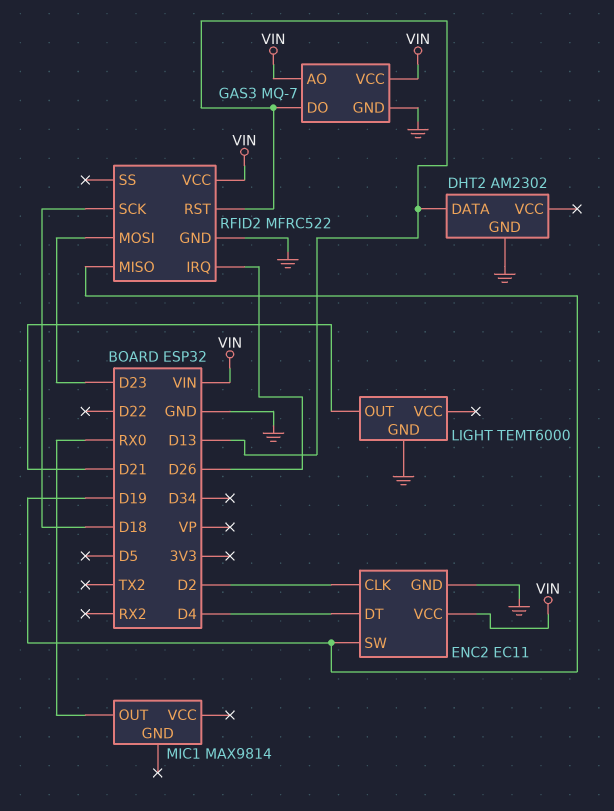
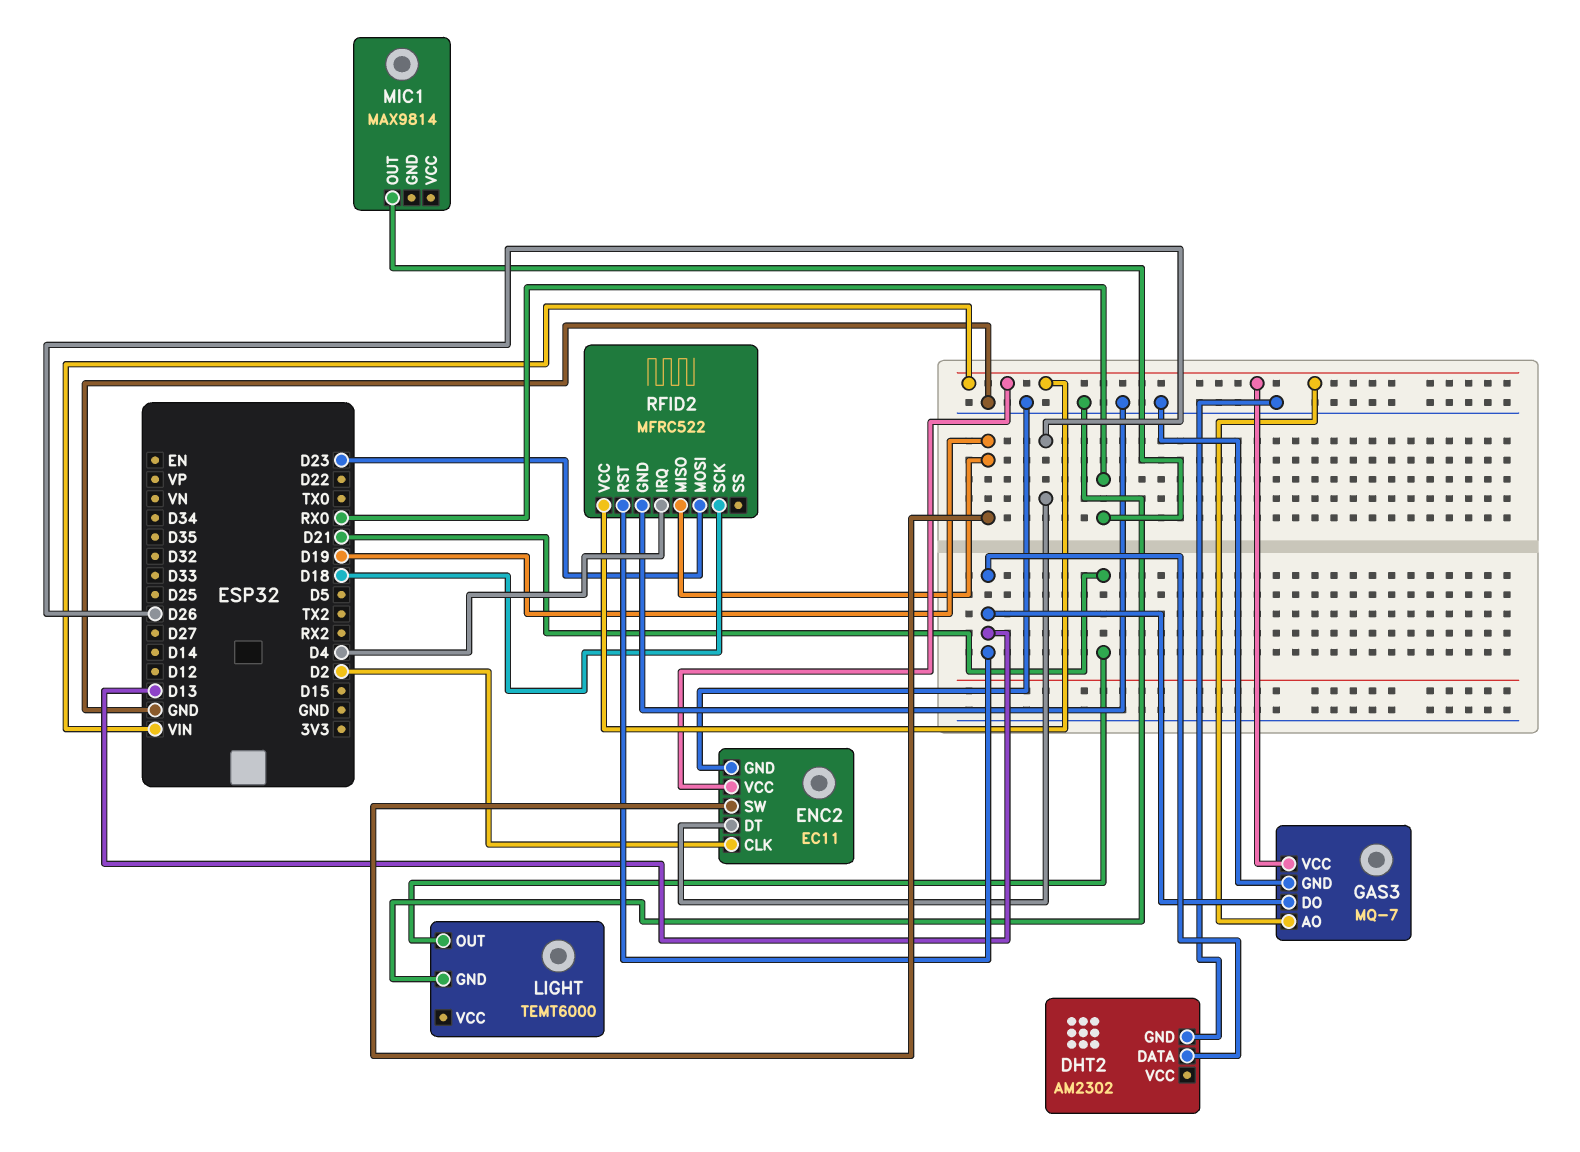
ENC2 pin DT: D4 -> D26
RFID2 pin IRQ: D26 -> D4

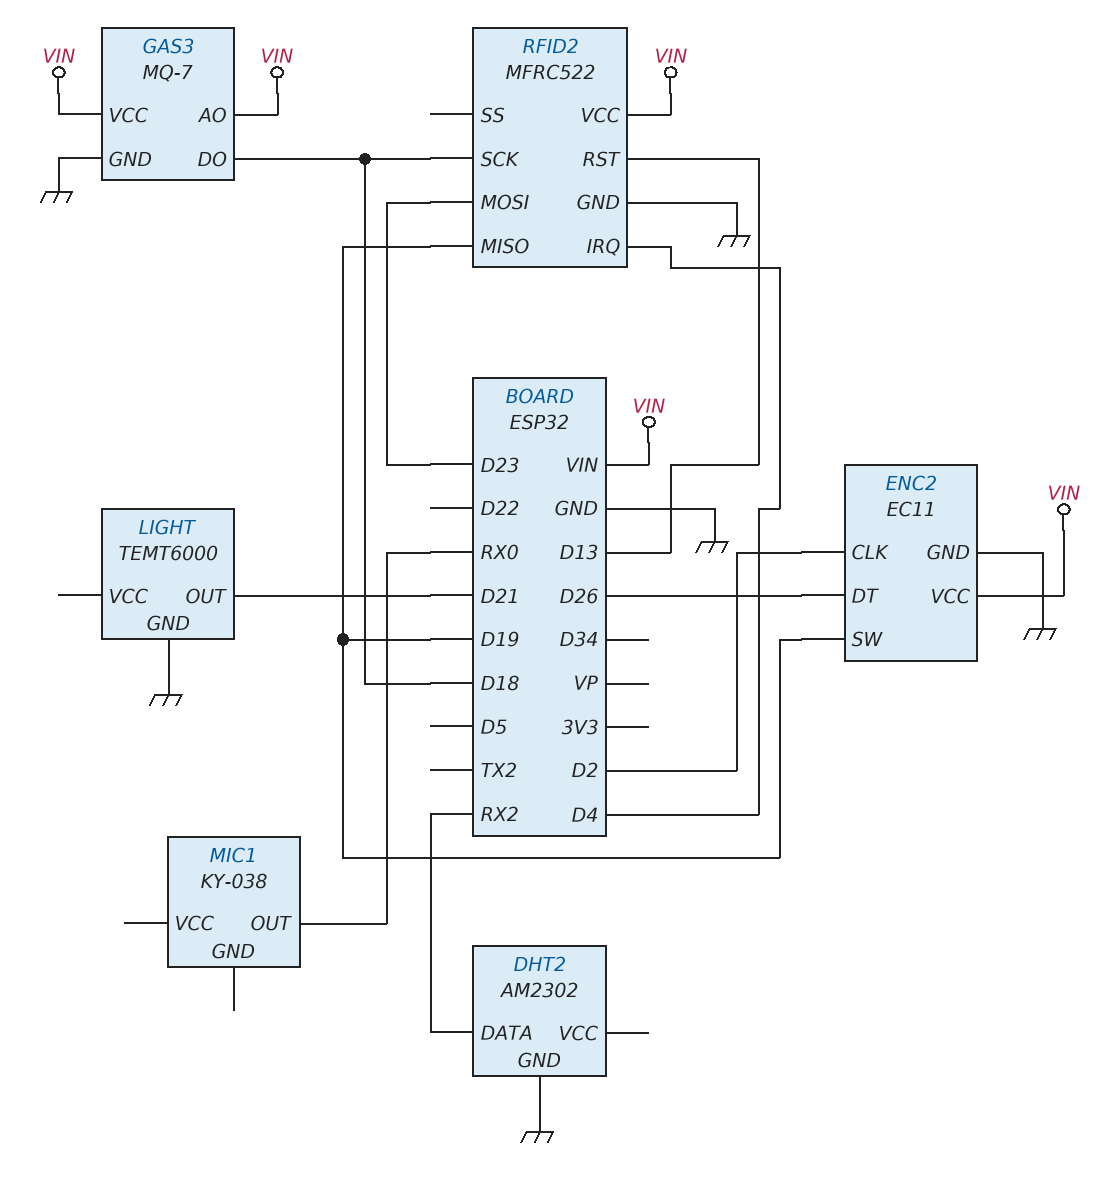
DHT2 pin DATA: D13 -> RX2
GAS3 pin DO: D13 -> D18
MIC1: MAX9814 -> KY-038

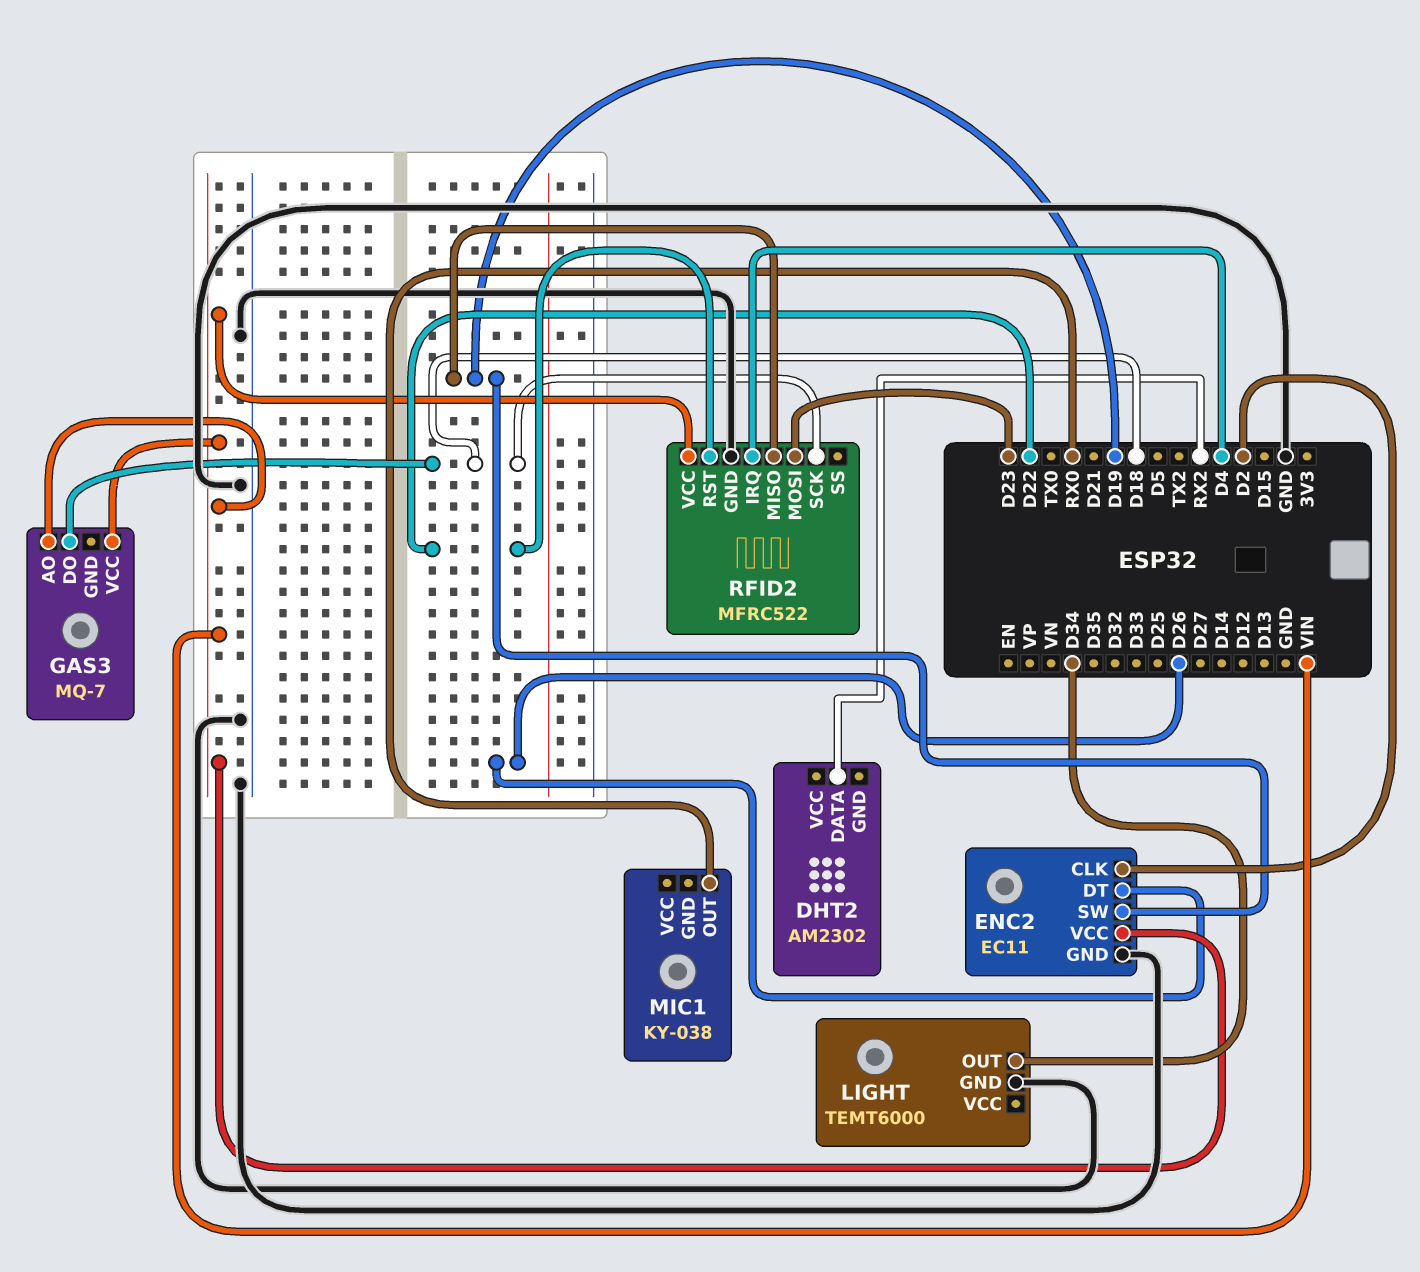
DHT2 pin GND: GND -> none
GAS3 pin GND: GND -> none
LIGHT pin OUT: D21 -> D34
RFID2 pin RST: D13 -> D22

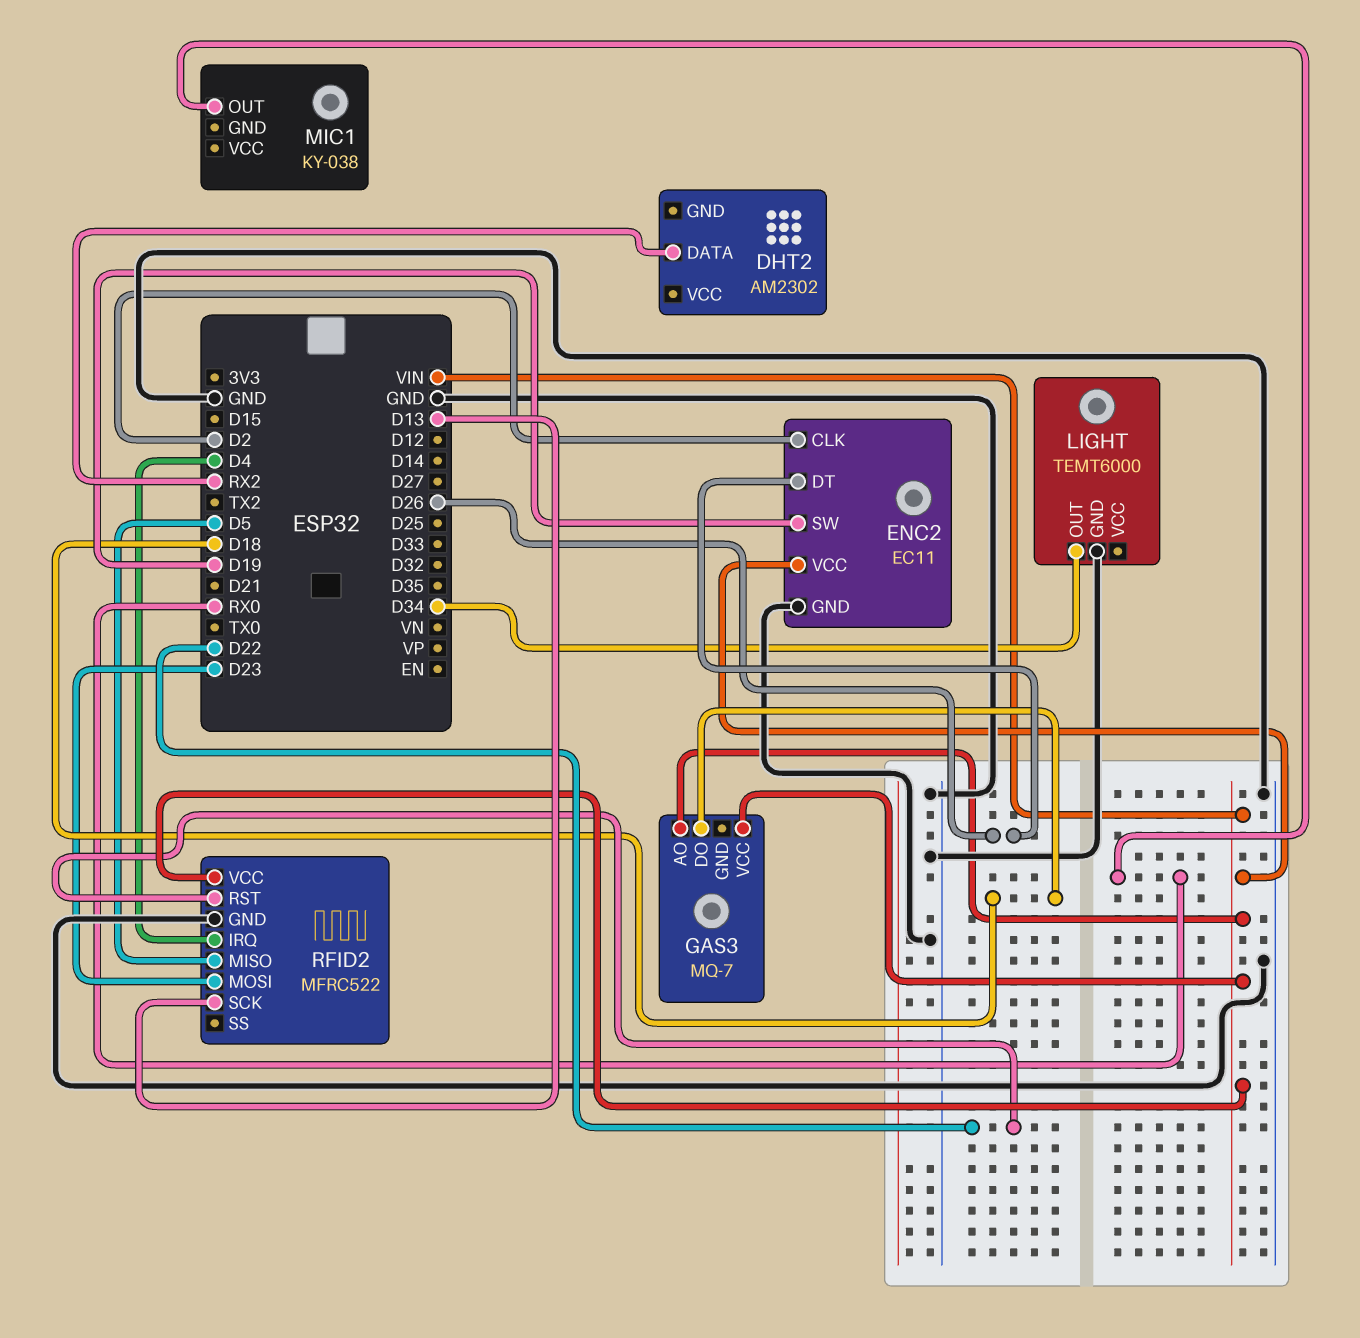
RFID2 pin MISO: D19 -> D5
RFID2 pin SCK: D18 -> D13

